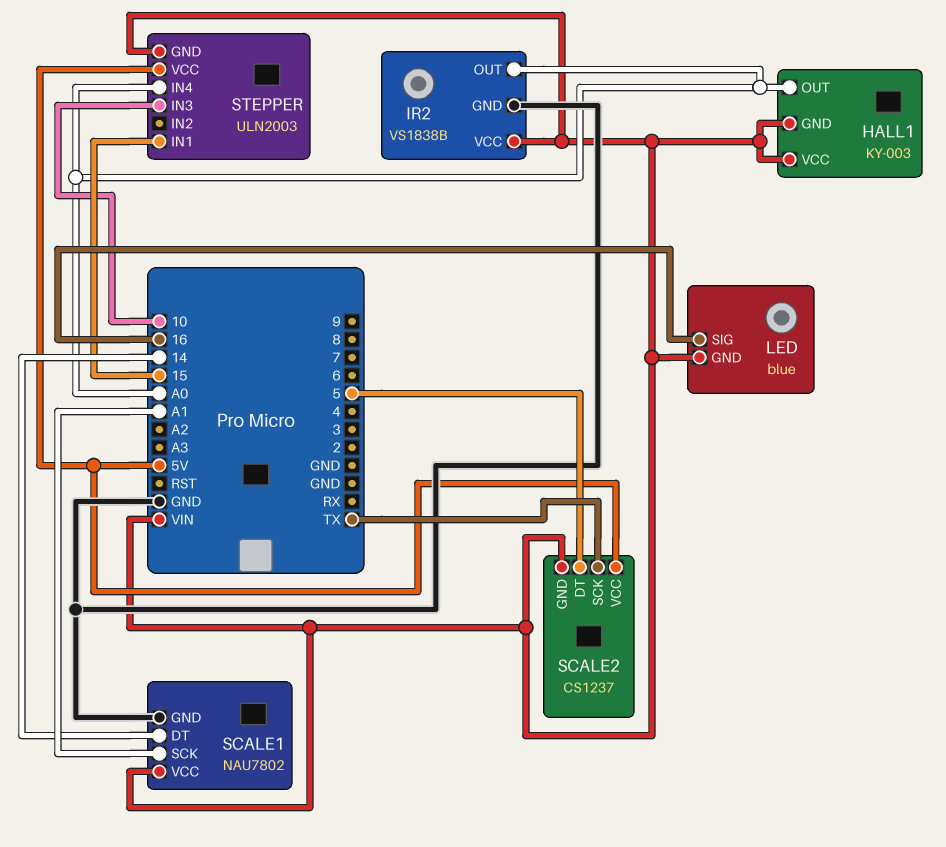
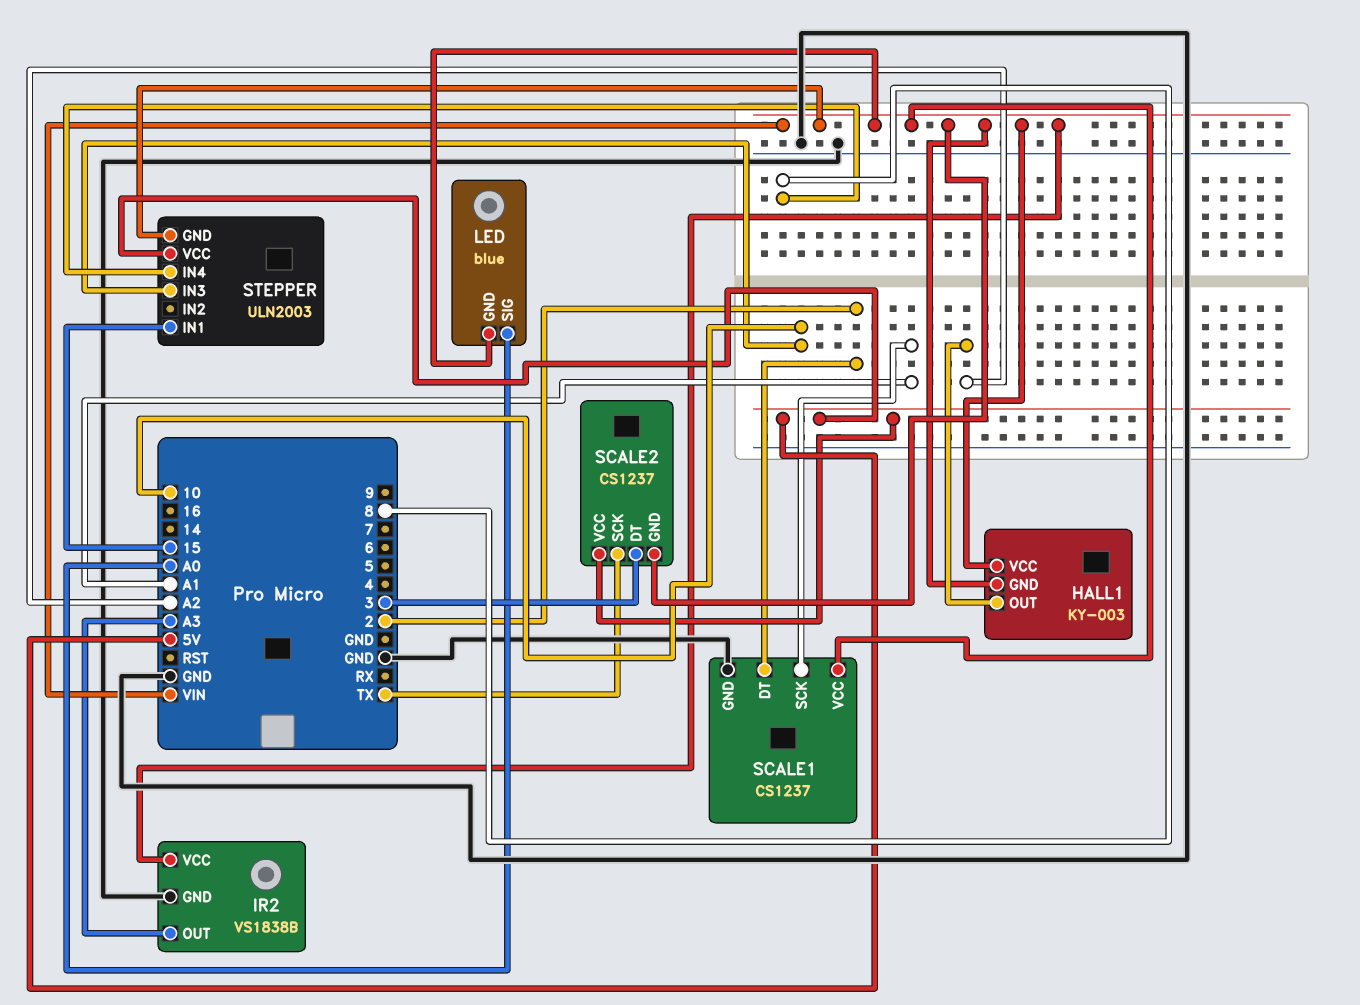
HALL1 pin OUT: A0 -> A2
IR2 pin OUT: A0 -> A3
LED pin SIG: 16 -> A0
SCALE1: NAU7802 -> CS1237
SCALE1 pin DT: 14 -> 2
SCALE2 pin DT: 5 -> 3
STEPPER pin IN4: A0 -> 8

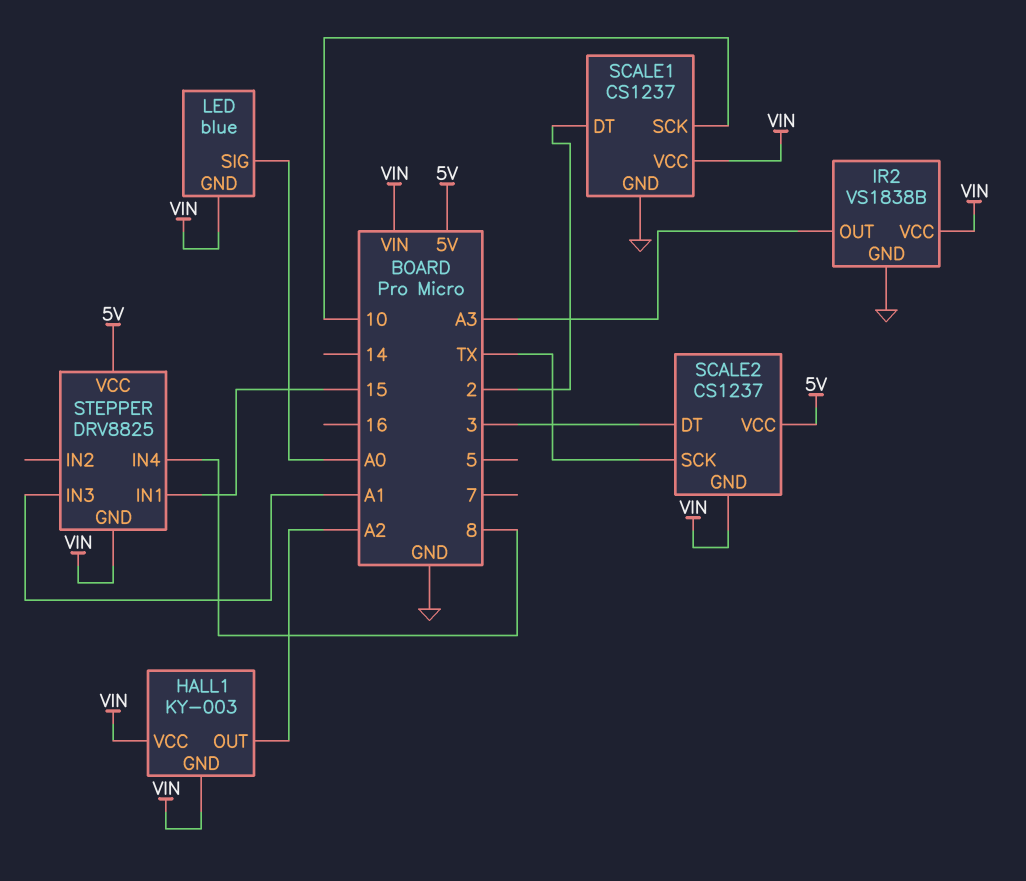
SCALE1 pin SCK: A1 -> 10
STEPPER: ULN2003 -> DRV8825
STEPPER pin IN3: 10 -> A1

